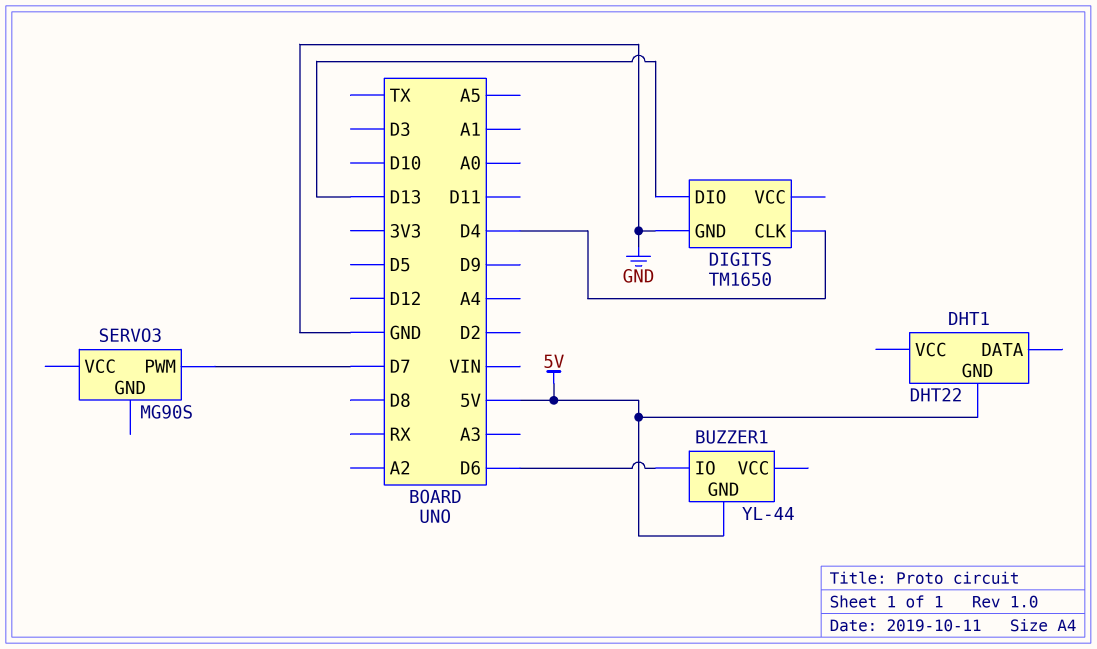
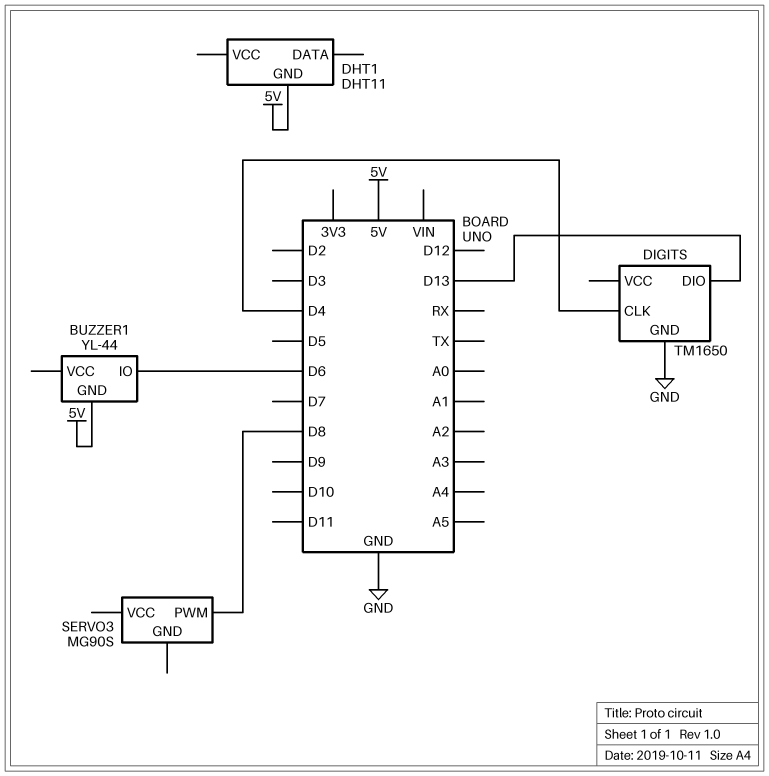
DHT1: DHT22 -> DHT11
SERVO3 pin PWM: D7 -> D8

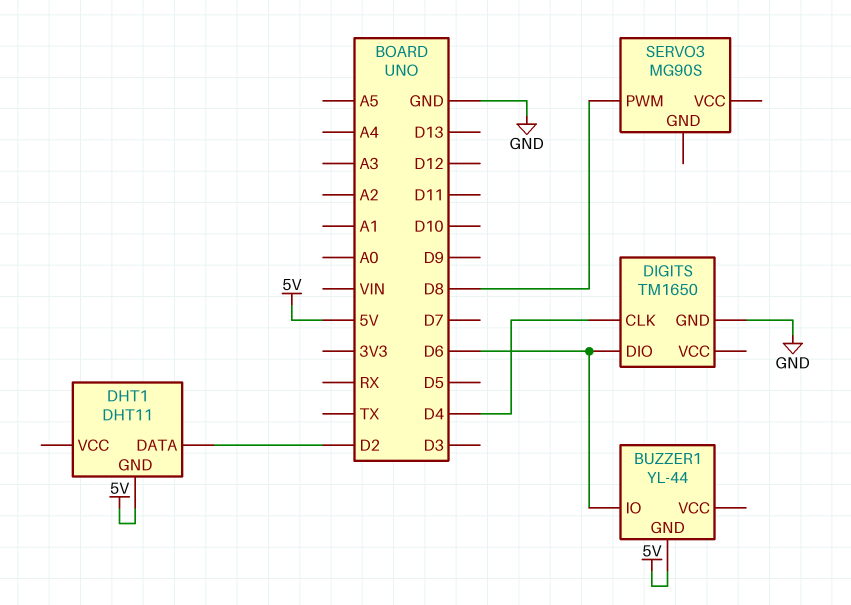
DHT1 pin DATA: none -> D2
DIGITS pin DIO: D13 -> D6

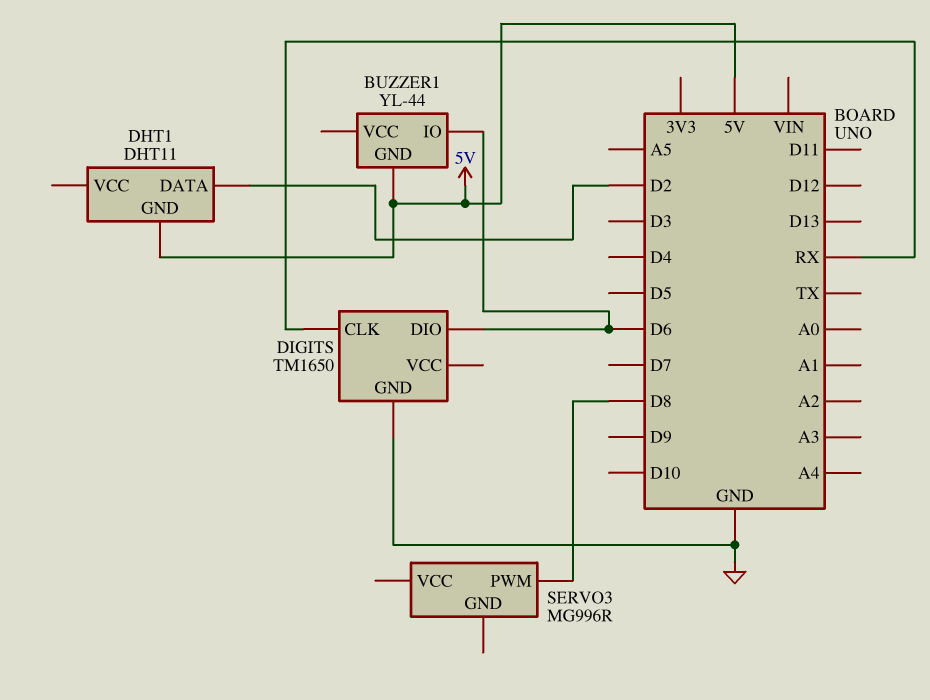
DIGITS pin CLK: D4 -> RX
SERVO3: MG90S -> MG996R

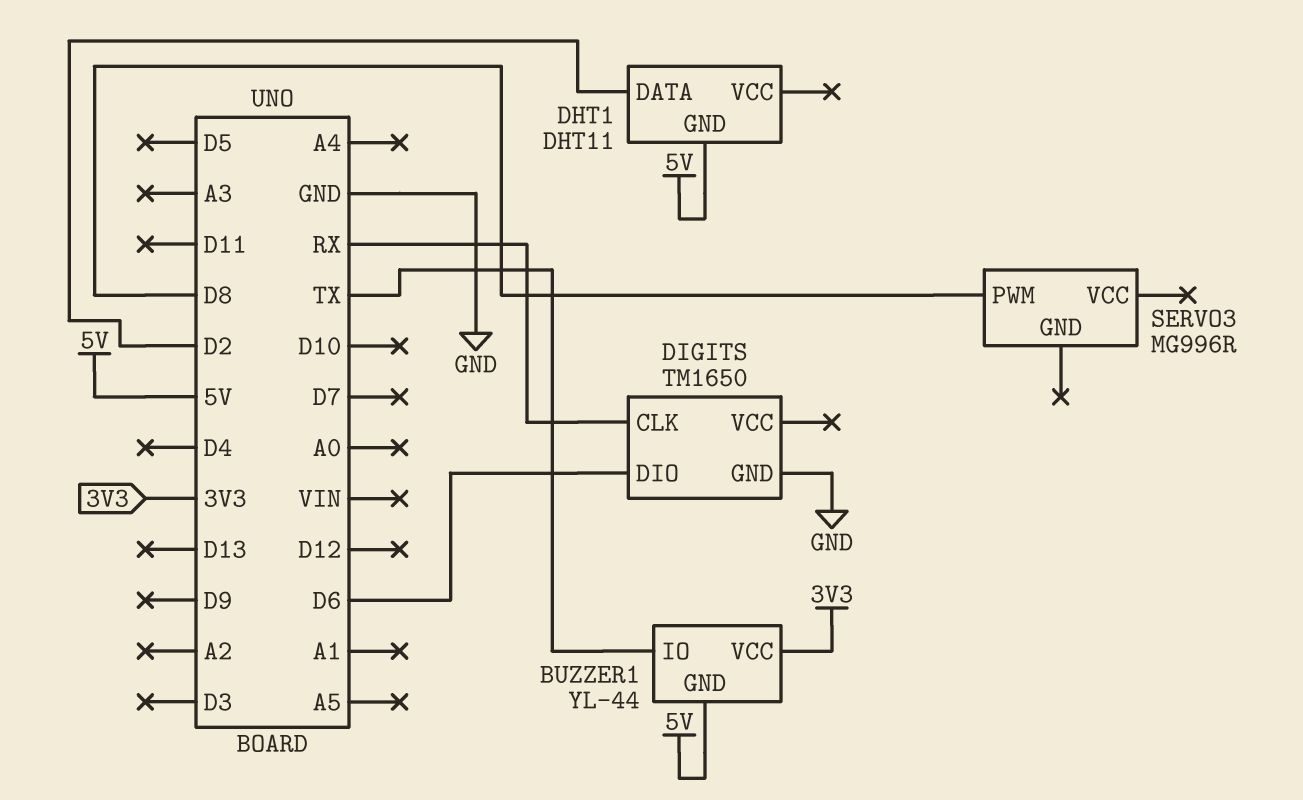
BUZZER1 pin IO: D6 -> TX
BUZZER1 pin VCC: none -> 3V3

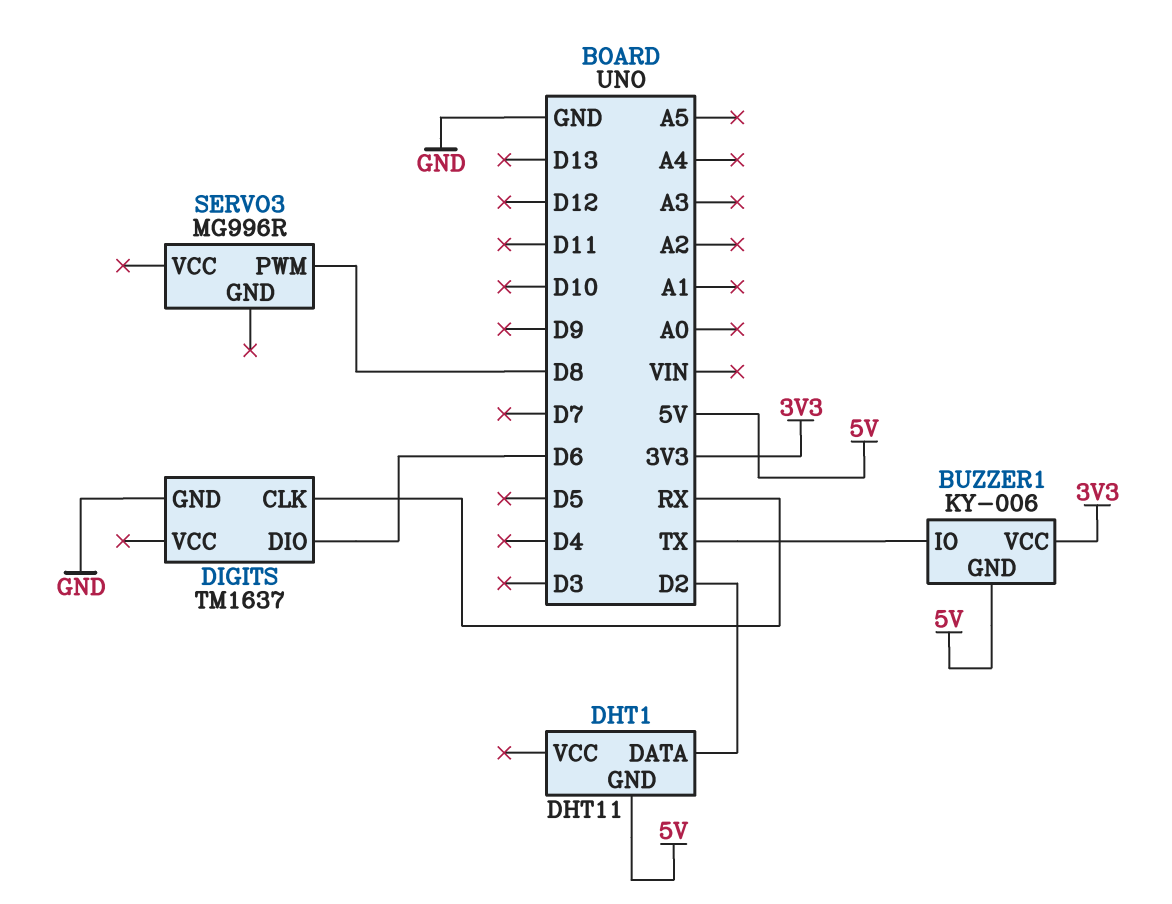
BUZZER1: YL-44 -> KY-006
DIGITS: TM1650 -> TM1637

